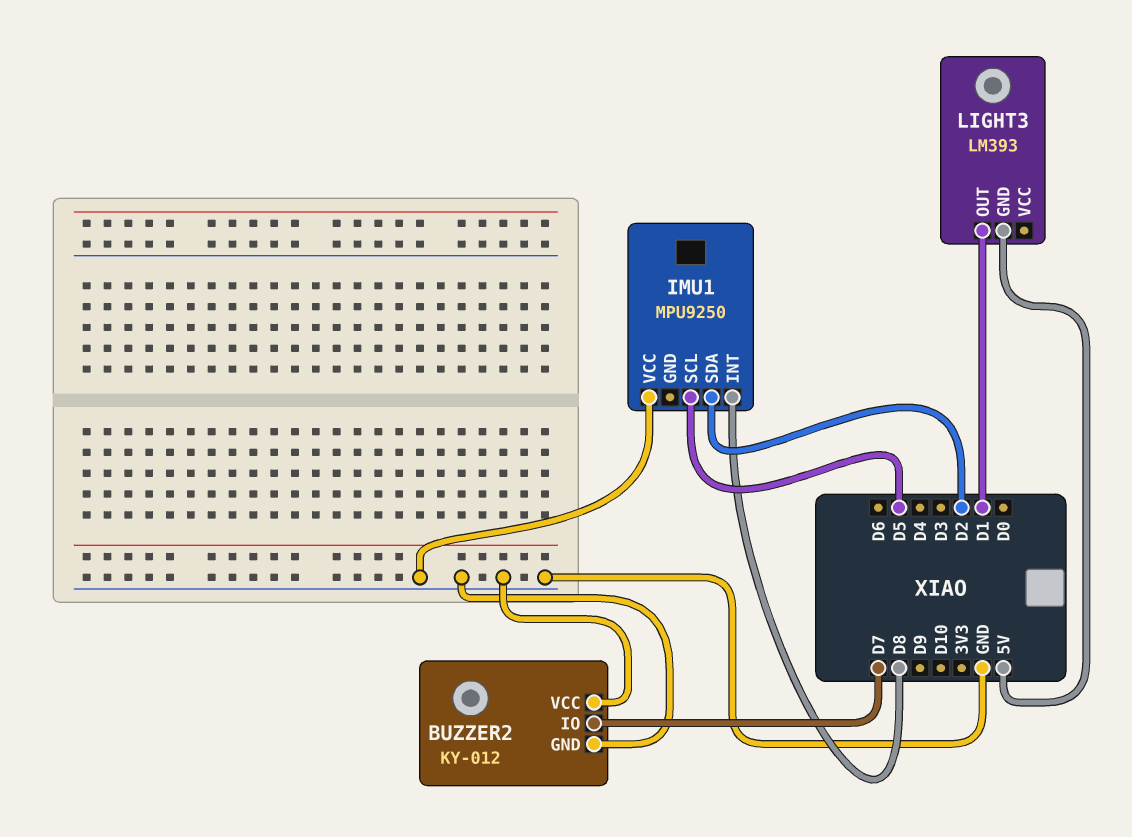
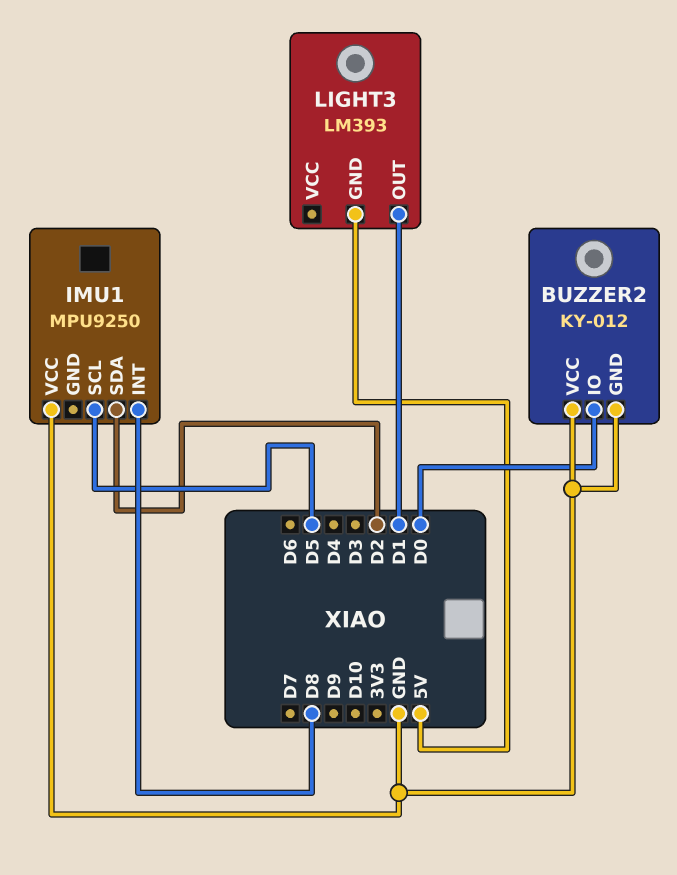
BUZZER2 pin IO: D7 -> D0

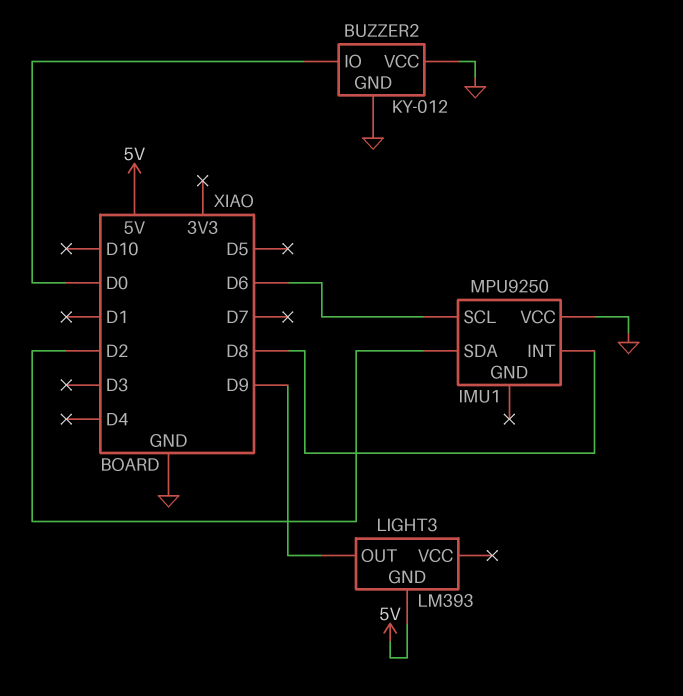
IMU1 pin SCL: D5 -> D6
LIGHT3 pin OUT: D1 -> D9

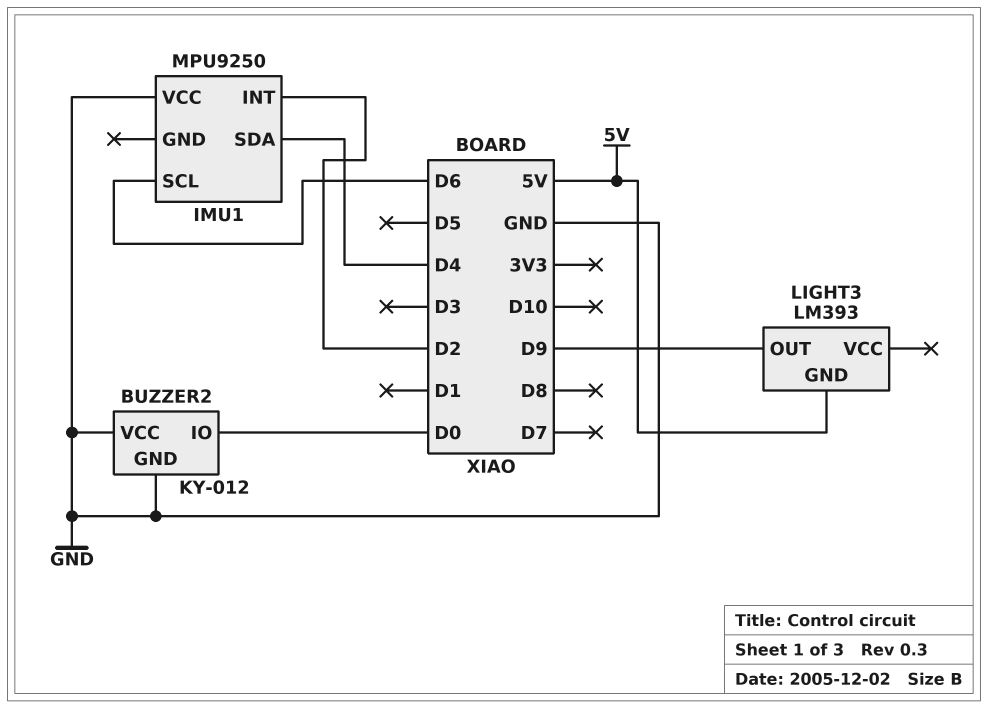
IMU1 pin INT: D8 -> D2
IMU1 pin SDA: D2 -> D4

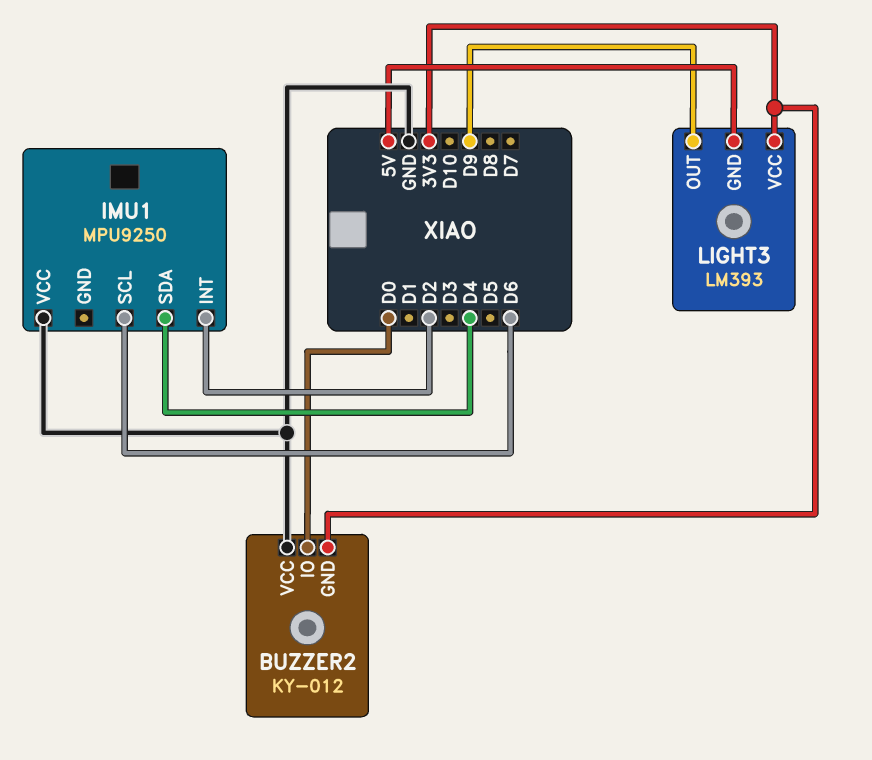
BUZZER2 pin GND: GND -> 3V3
LIGHT3 pin VCC: none -> 3V3

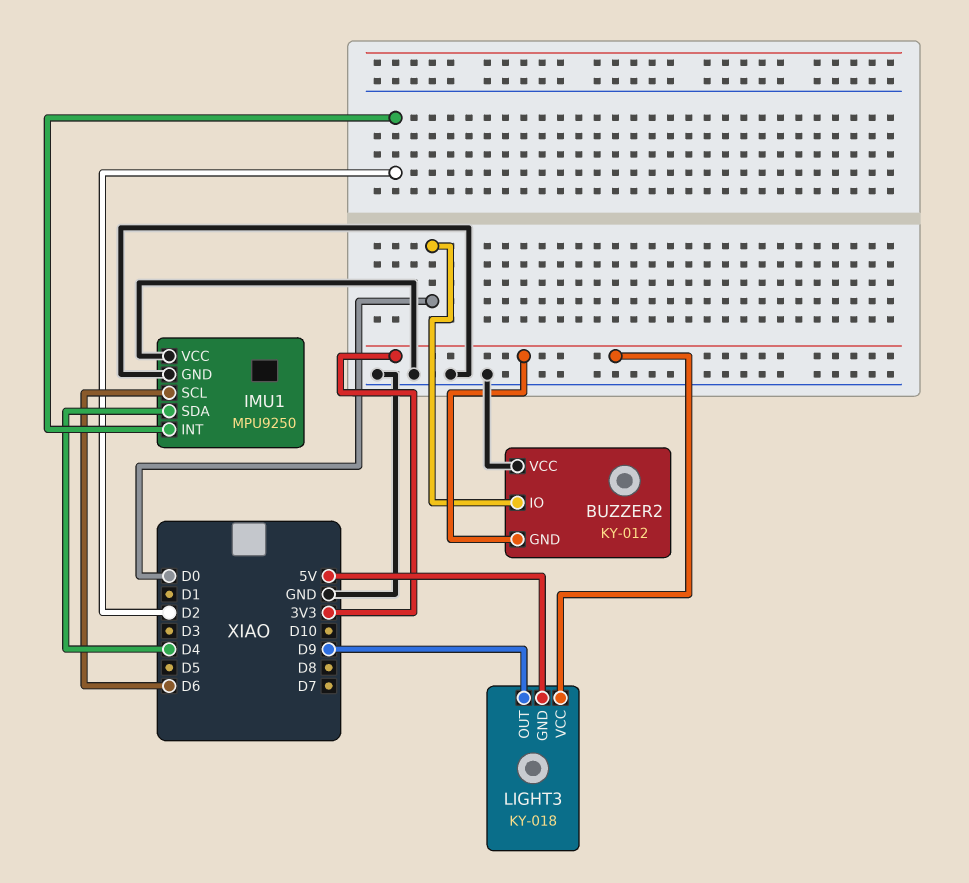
IMU1 pin GND: none -> GND
LIGHT3: LM393 -> KY-018

